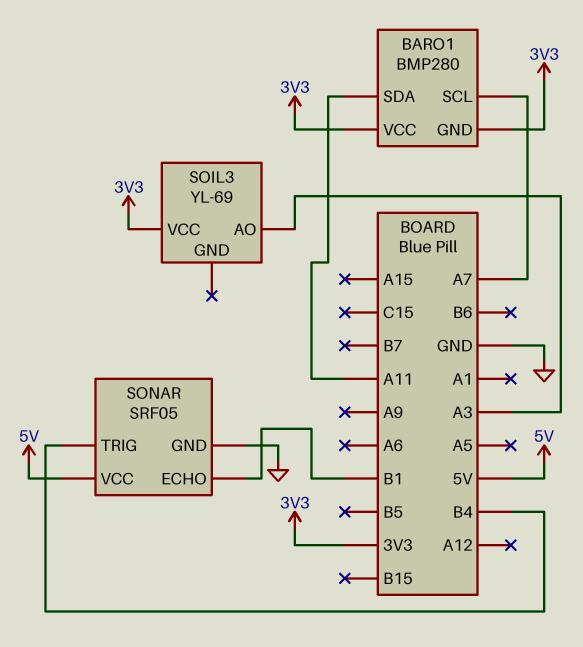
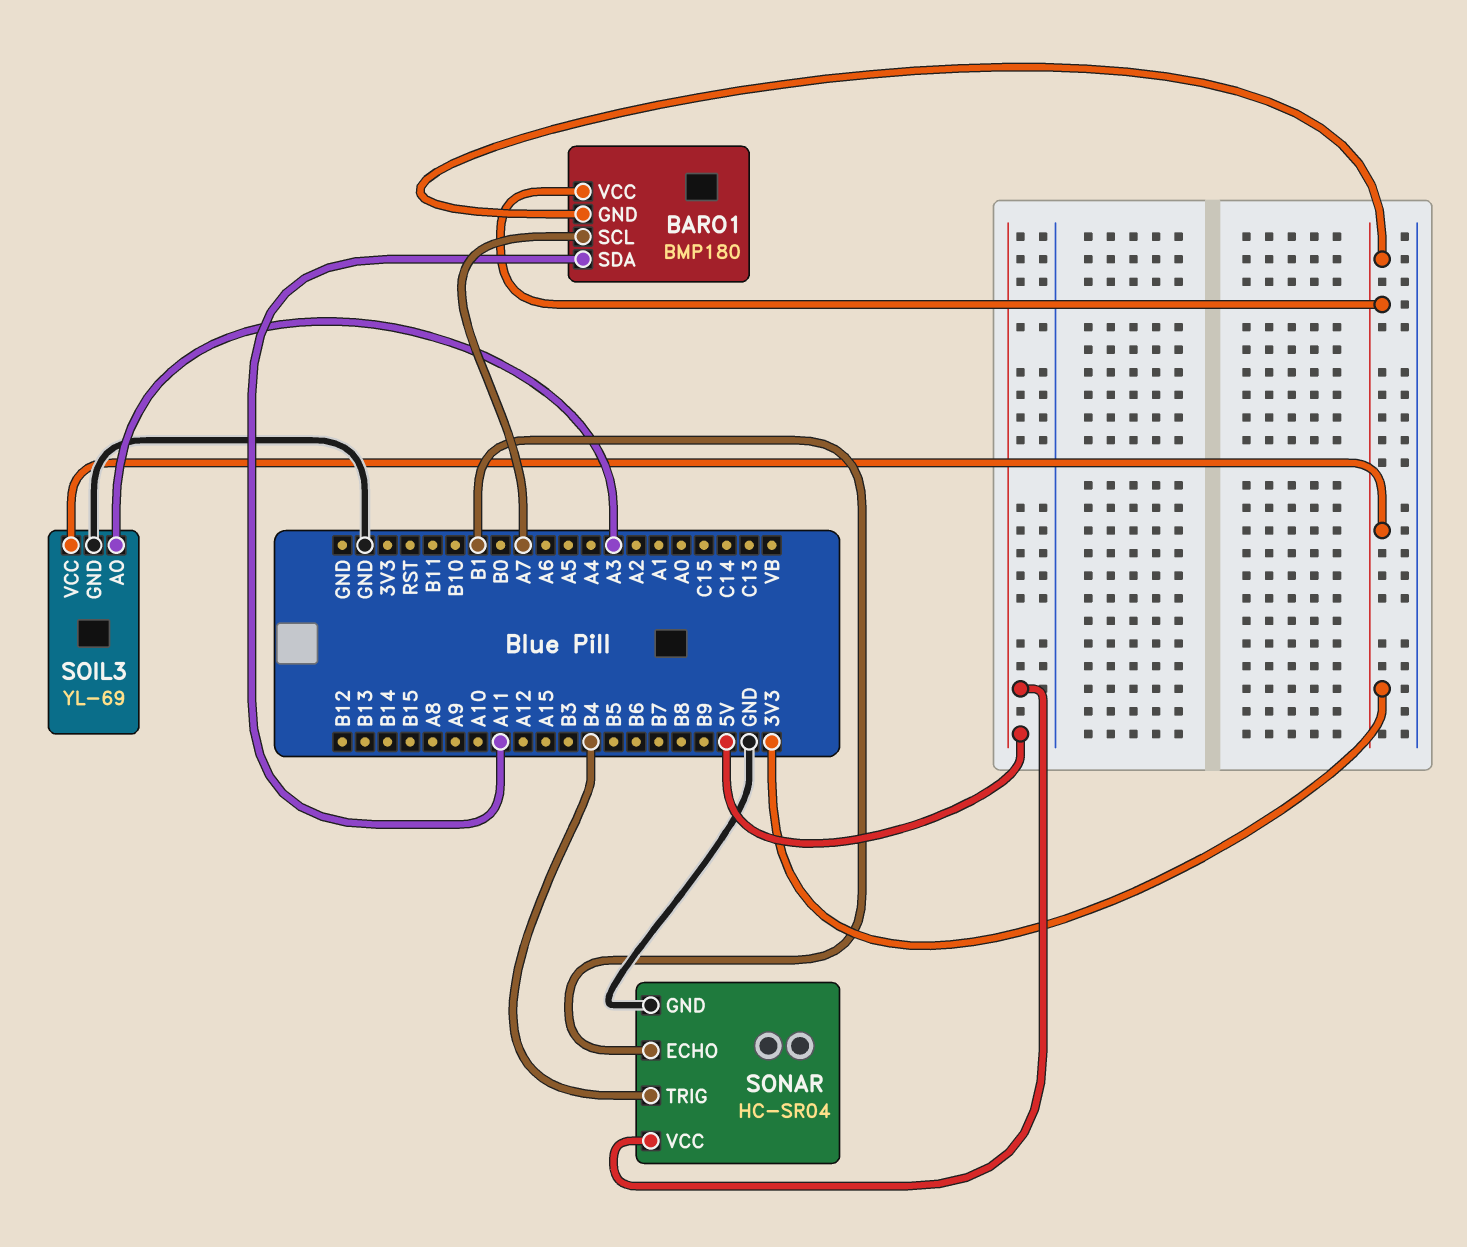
BARO1: BMP280 -> BMP180
SOIL3 pin GND: none -> GND
SONAR: SRF05 -> HC-SR04

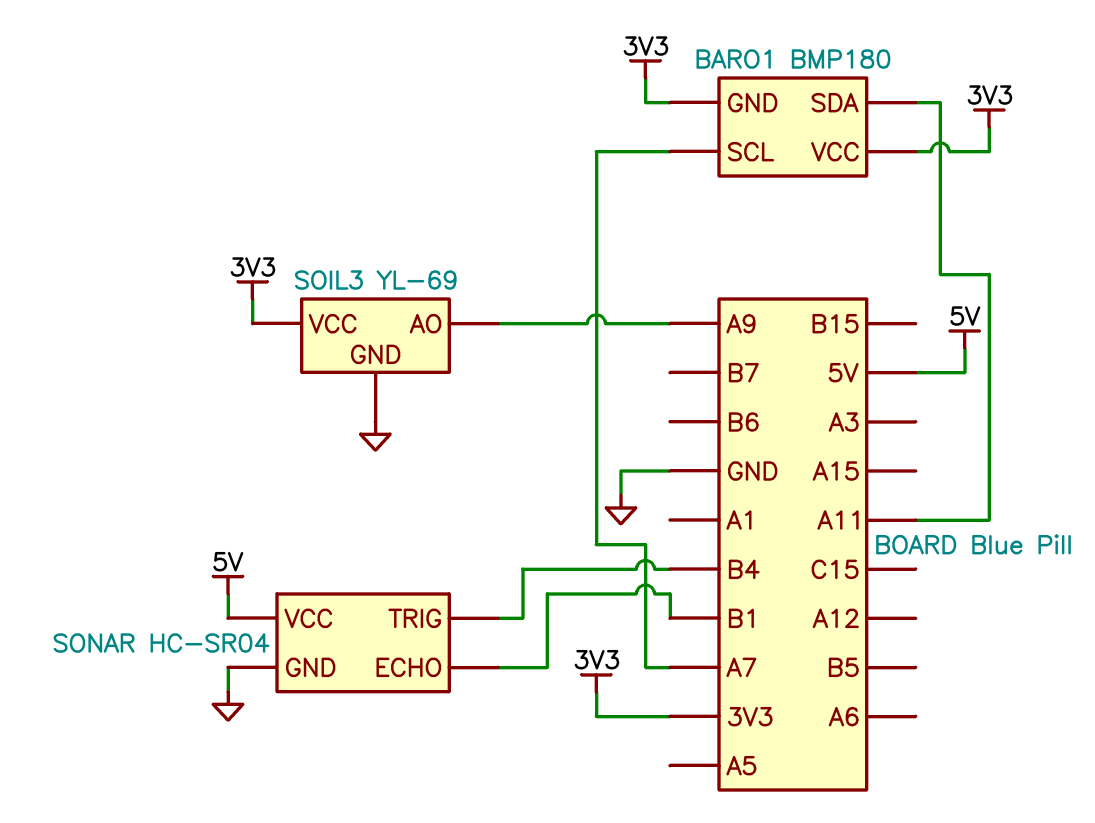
SOIL3 pin AO: A3 -> A9

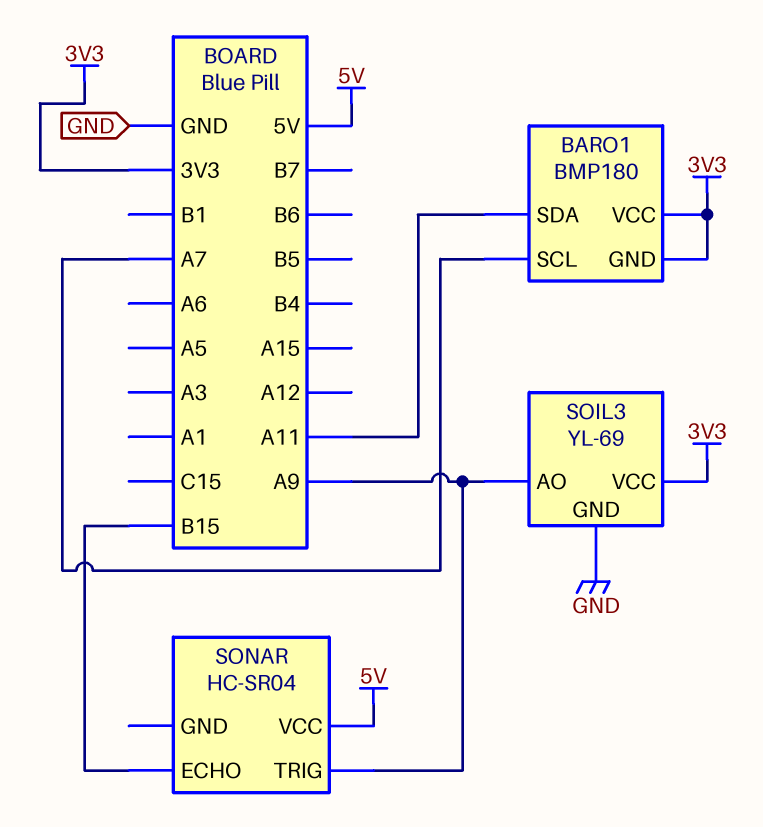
SONAR pin ECHO: B1 -> B15
SONAR pin GND: GND -> none
SONAR pin TRIG: B4 -> A9

